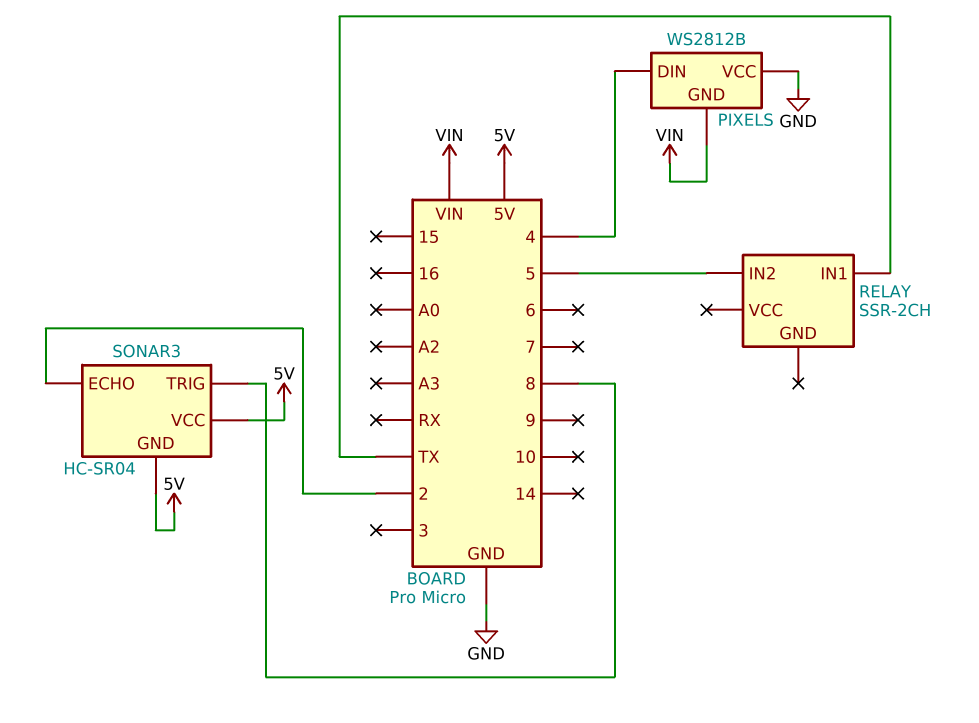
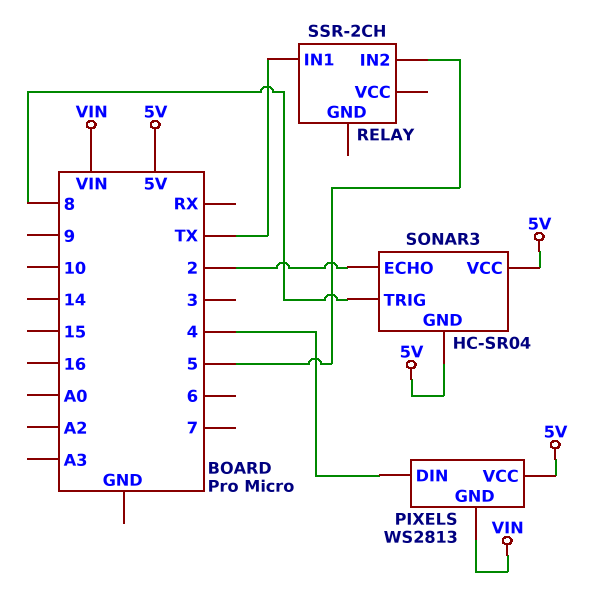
PIXELS: WS2812B -> WS2813
PIXELS pin VCC: GND -> 5V

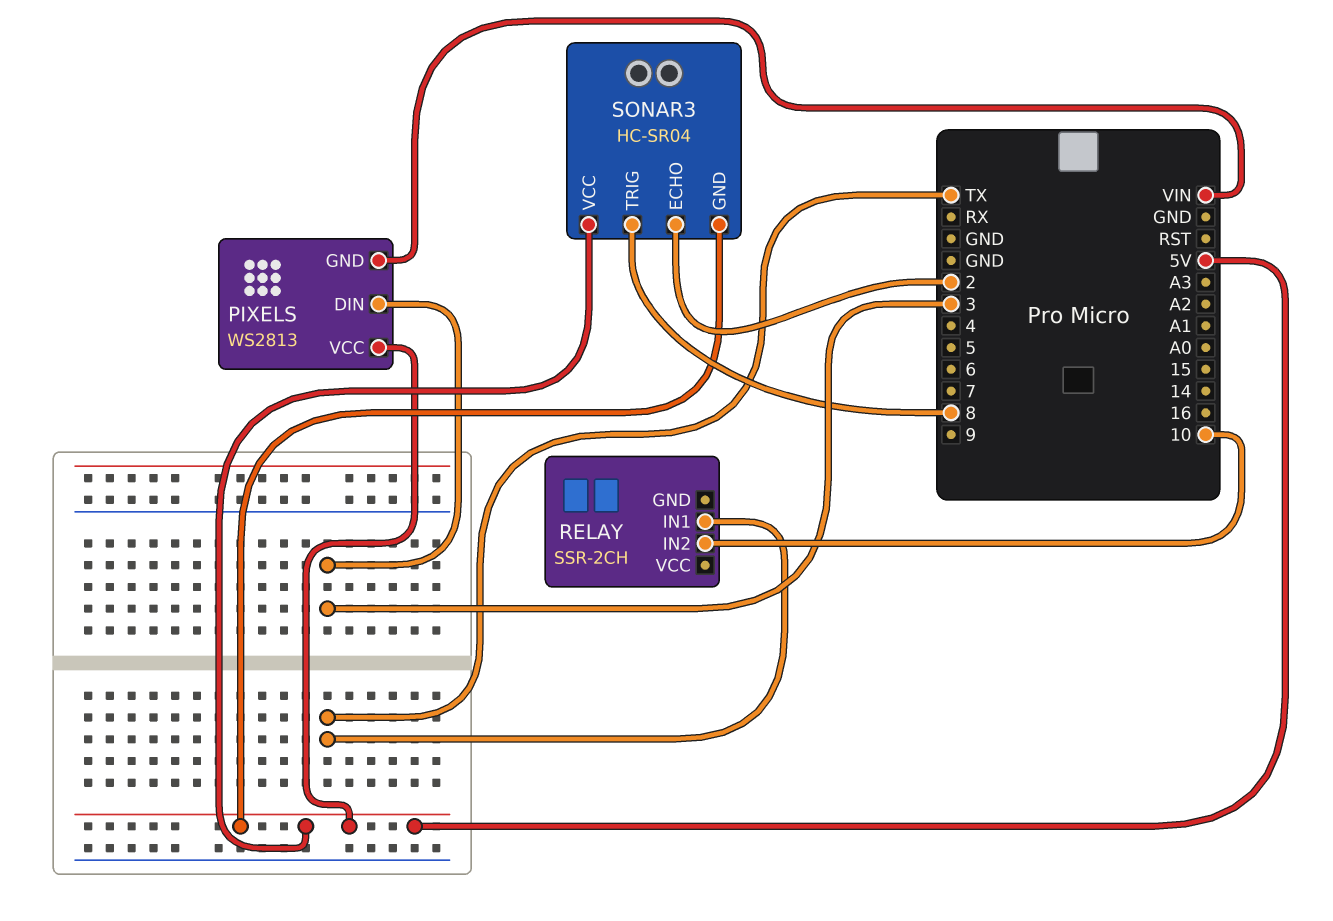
PIXELS pin DIN: 4 -> 3
RELAY pin IN2: 5 -> 10

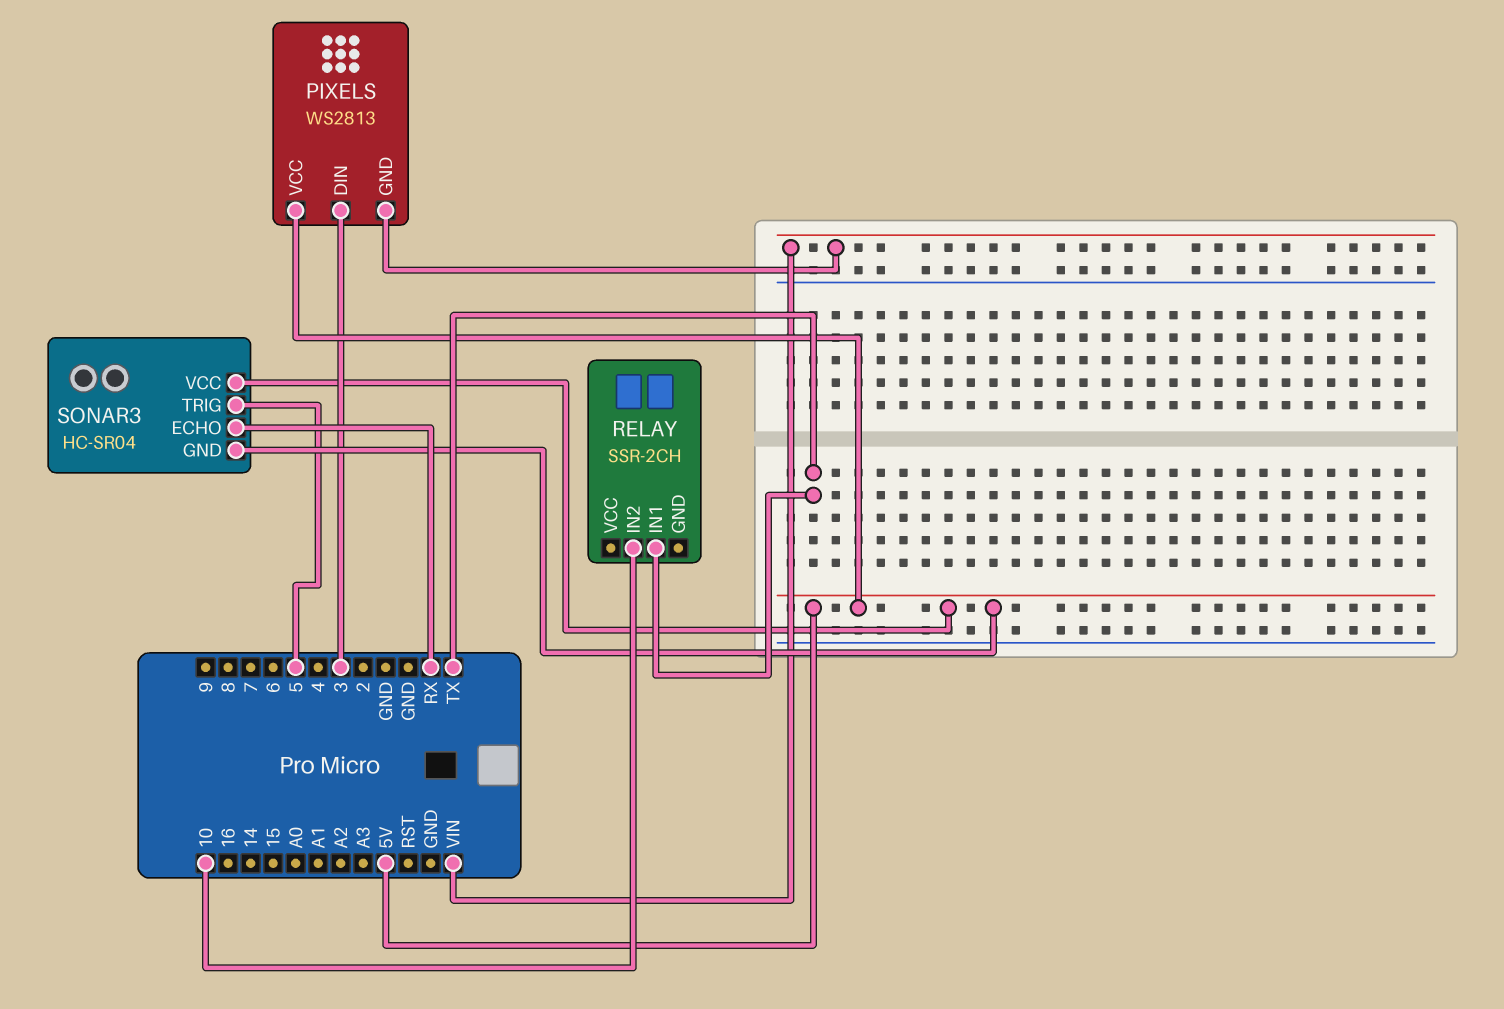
SONAR3 pin ECHO: 2 -> RX
SONAR3 pin TRIG: 8 -> 5

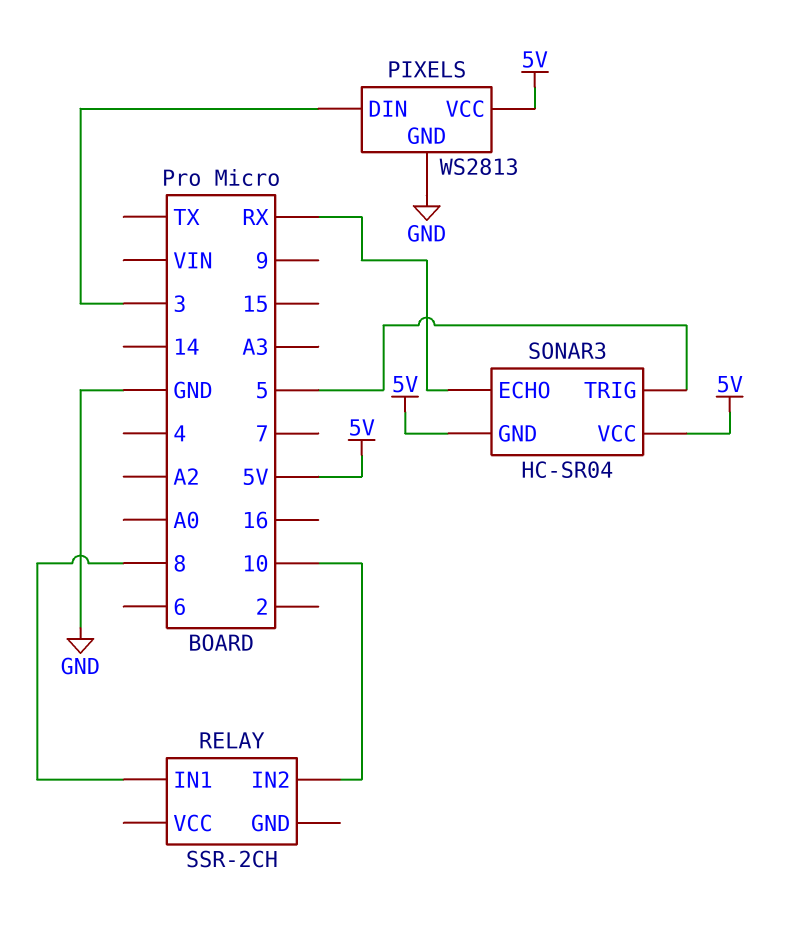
PIXELS pin GND: VIN -> GND
RELAY pin IN1: TX -> 8

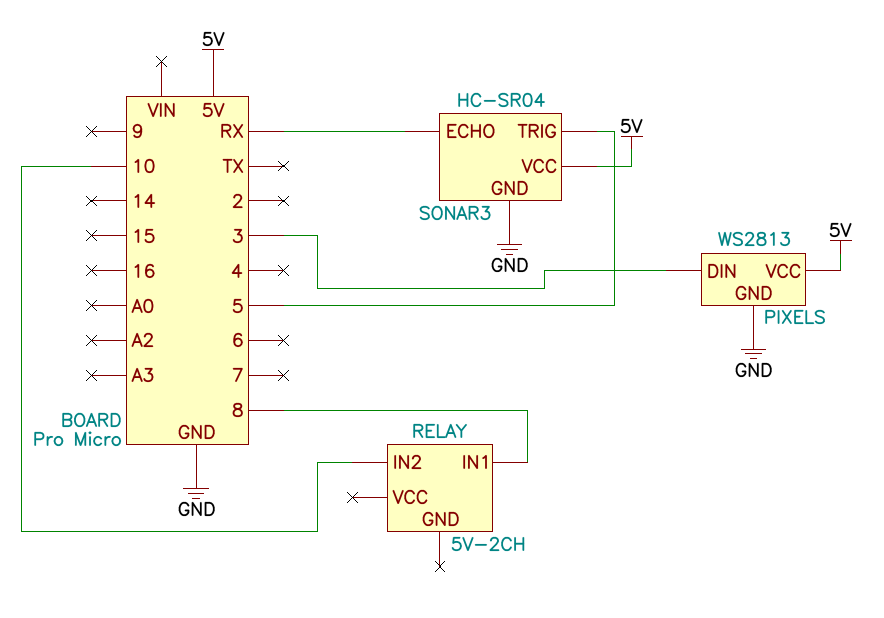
RELAY: SSR-2CH -> 5V-2CH
SONAR3 pin GND: 5V -> GND

